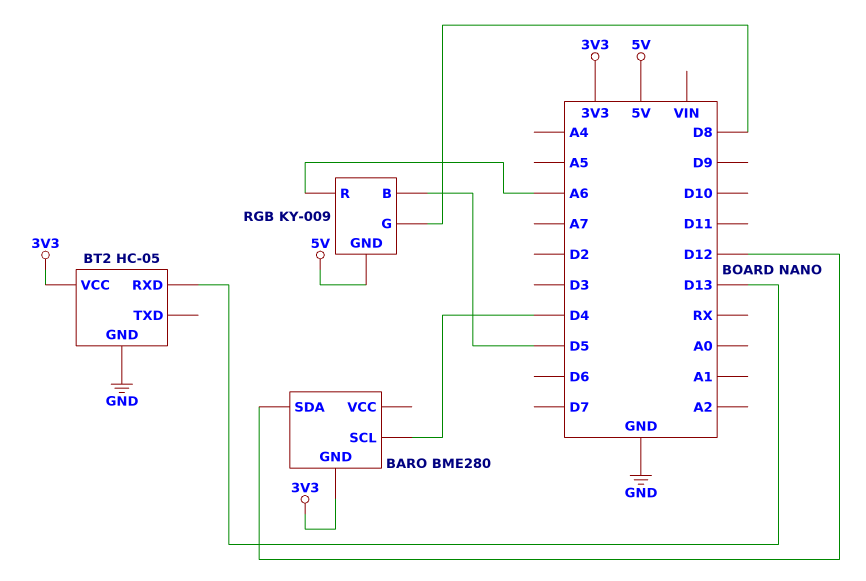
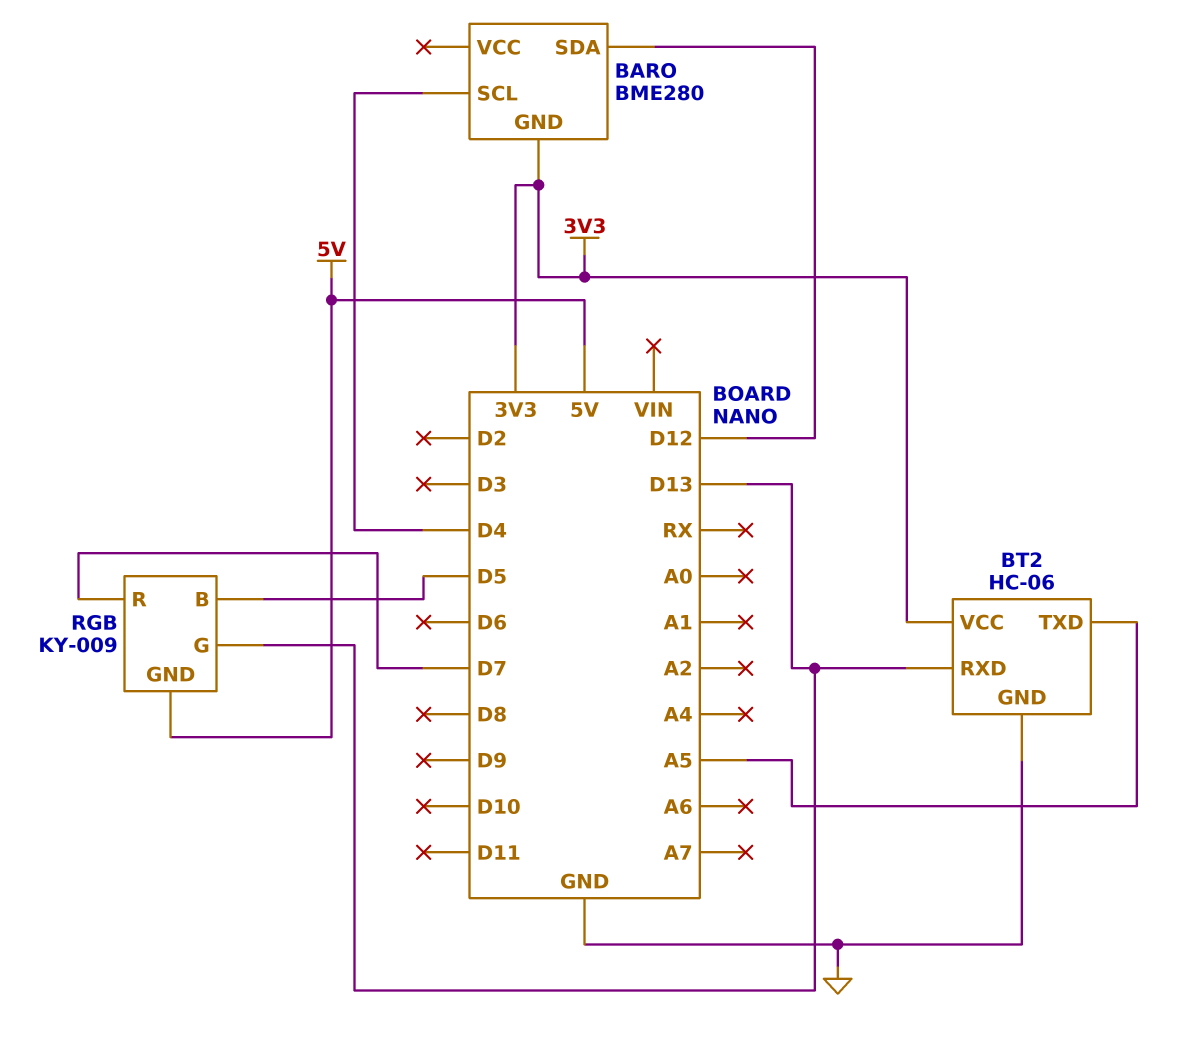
BT2: HC-05 -> HC-06
BT2 pin TXD: none -> A5
RGB pin G: D8 -> D13
RGB pin R: A6 -> D7

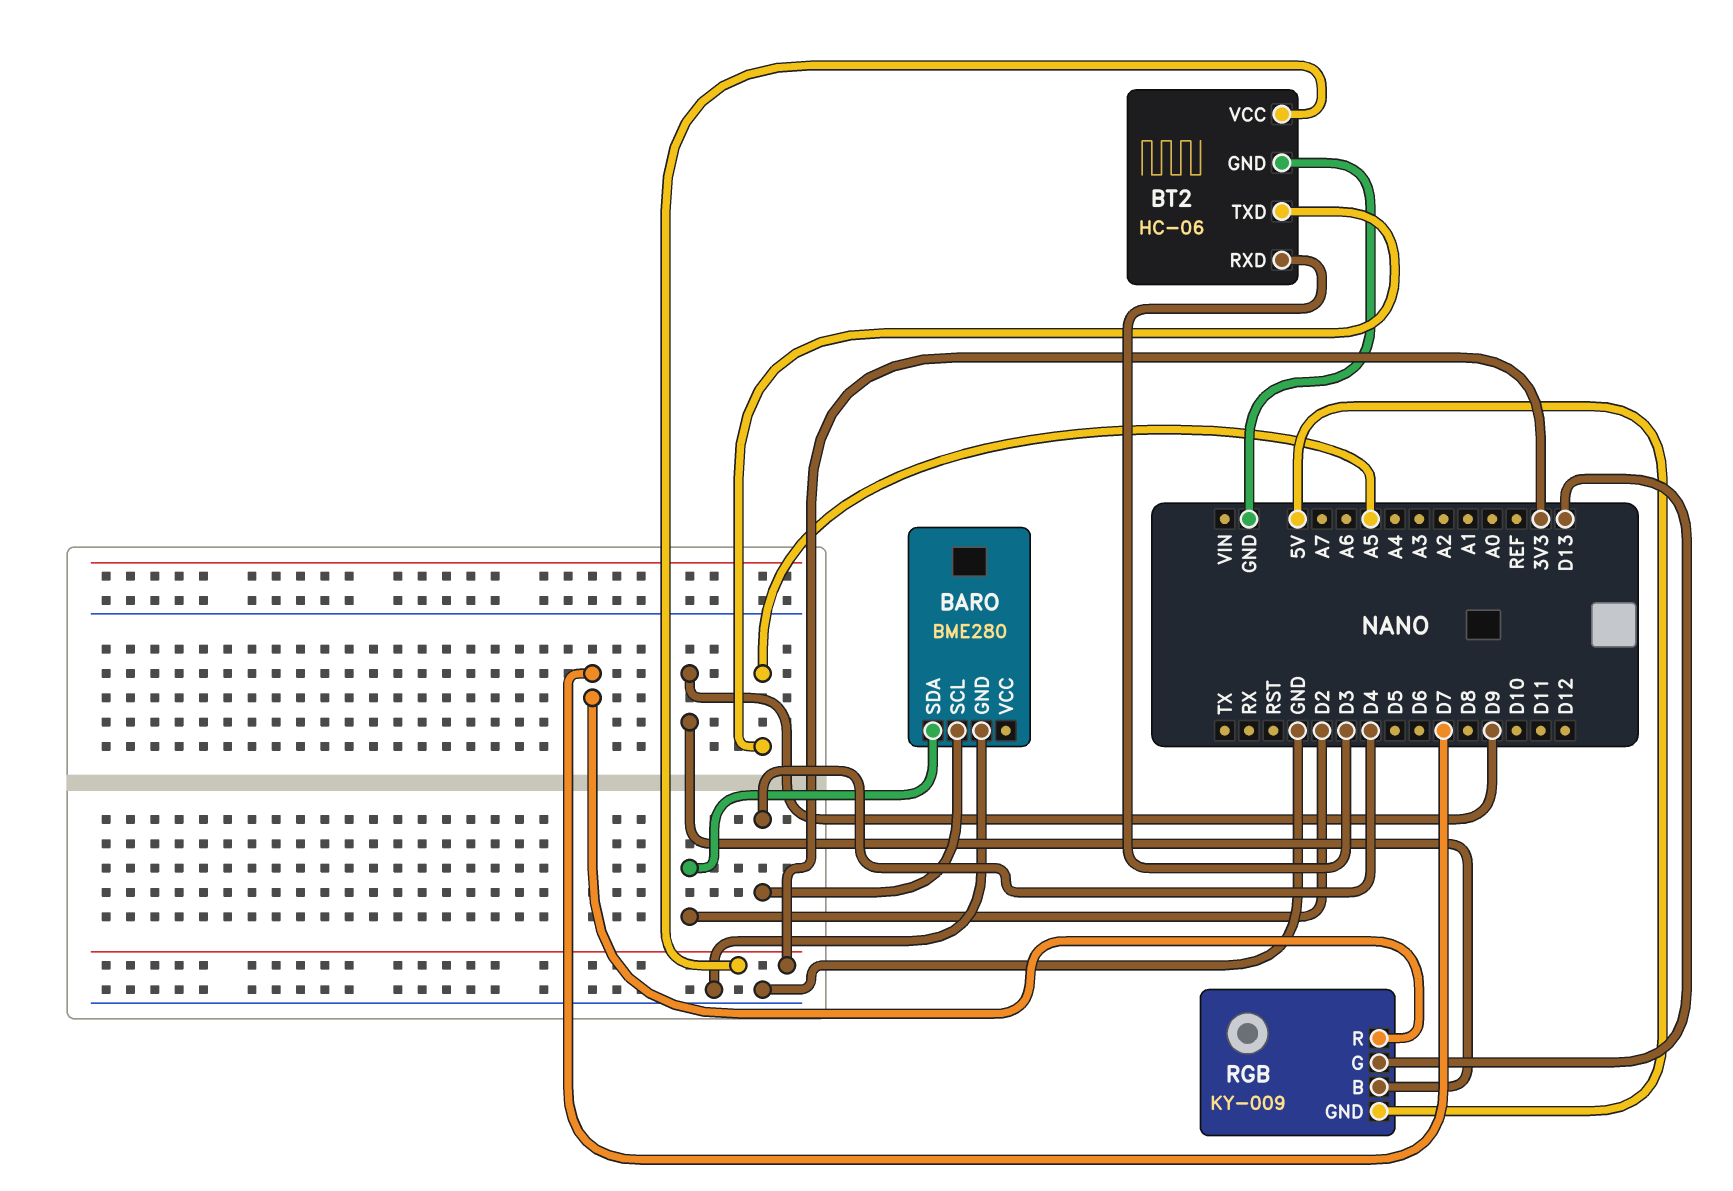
BARO pin GND: 3V3 -> GND
BARO pin SDA: D12 -> D2
BT2 pin RXD: D13 -> D3
RGB pin B: D5 -> D9

